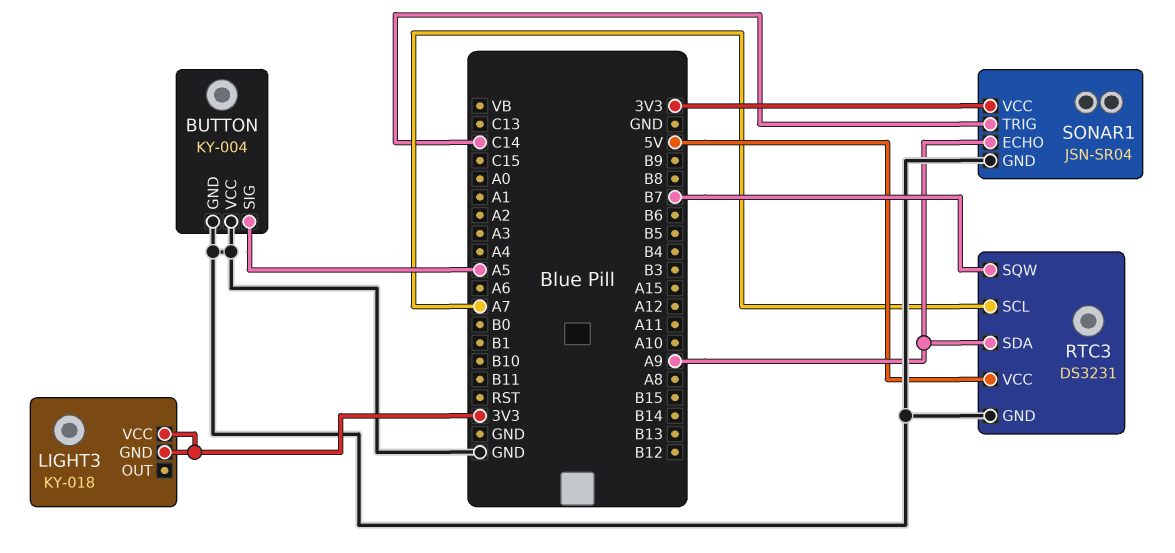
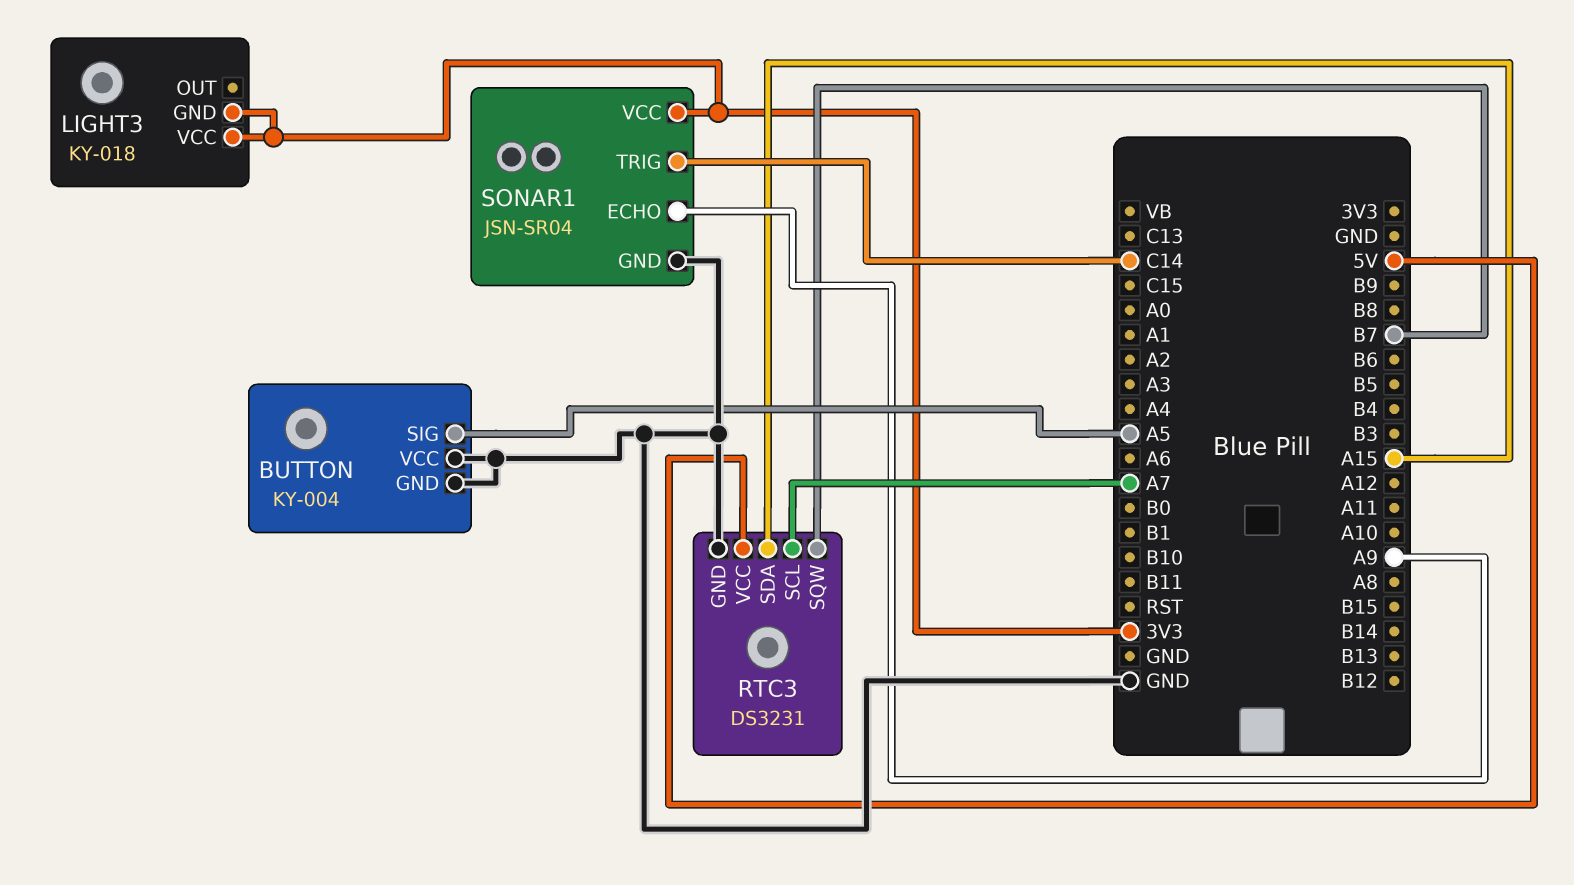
RTC3 pin SDA: A9 -> A15

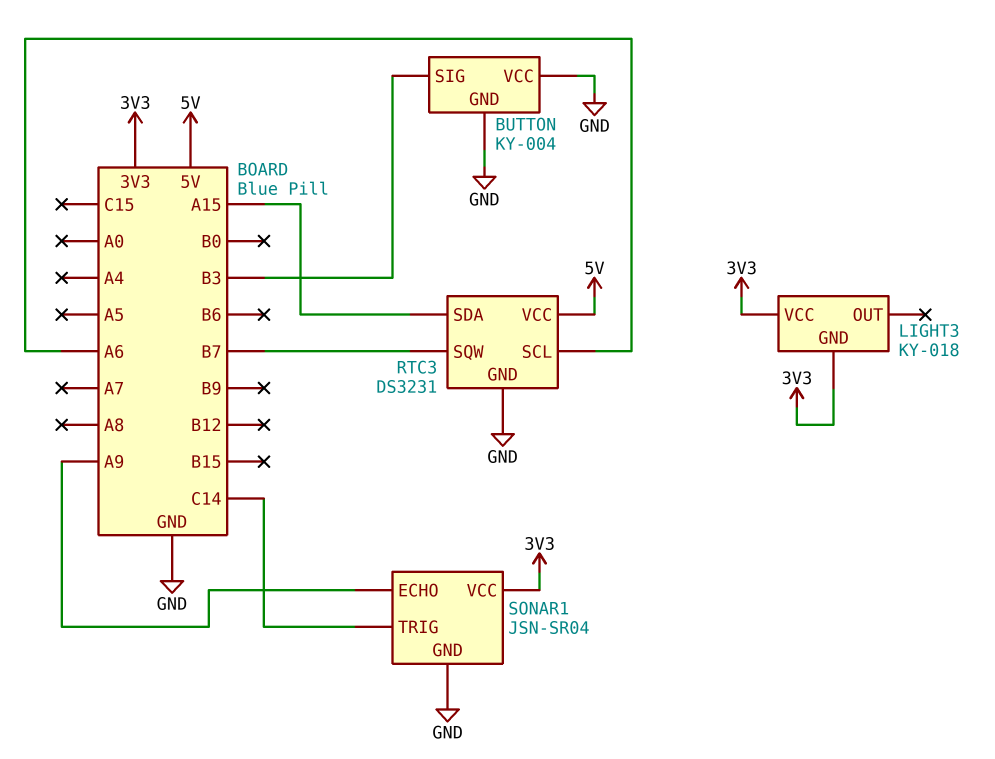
BUTTON pin SIG: A5 -> B3
RTC3 pin SCL: A7 -> A6

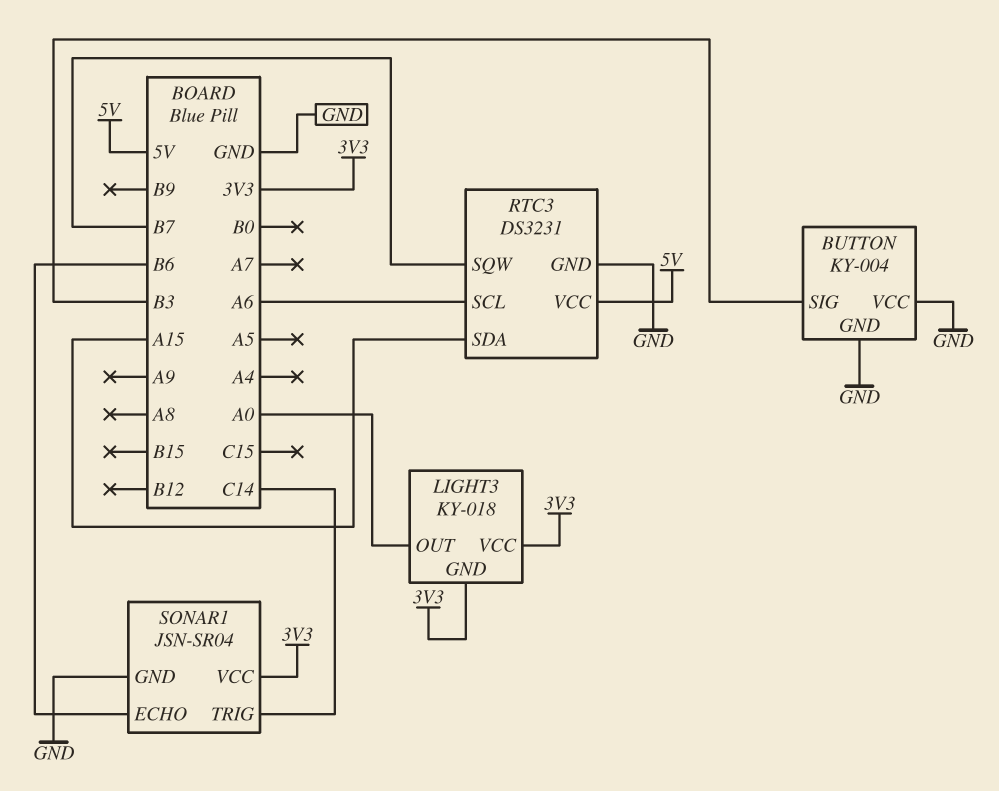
LIGHT3 pin OUT: none -> A0
SONAR1 pin ECHO: A9 -> B6

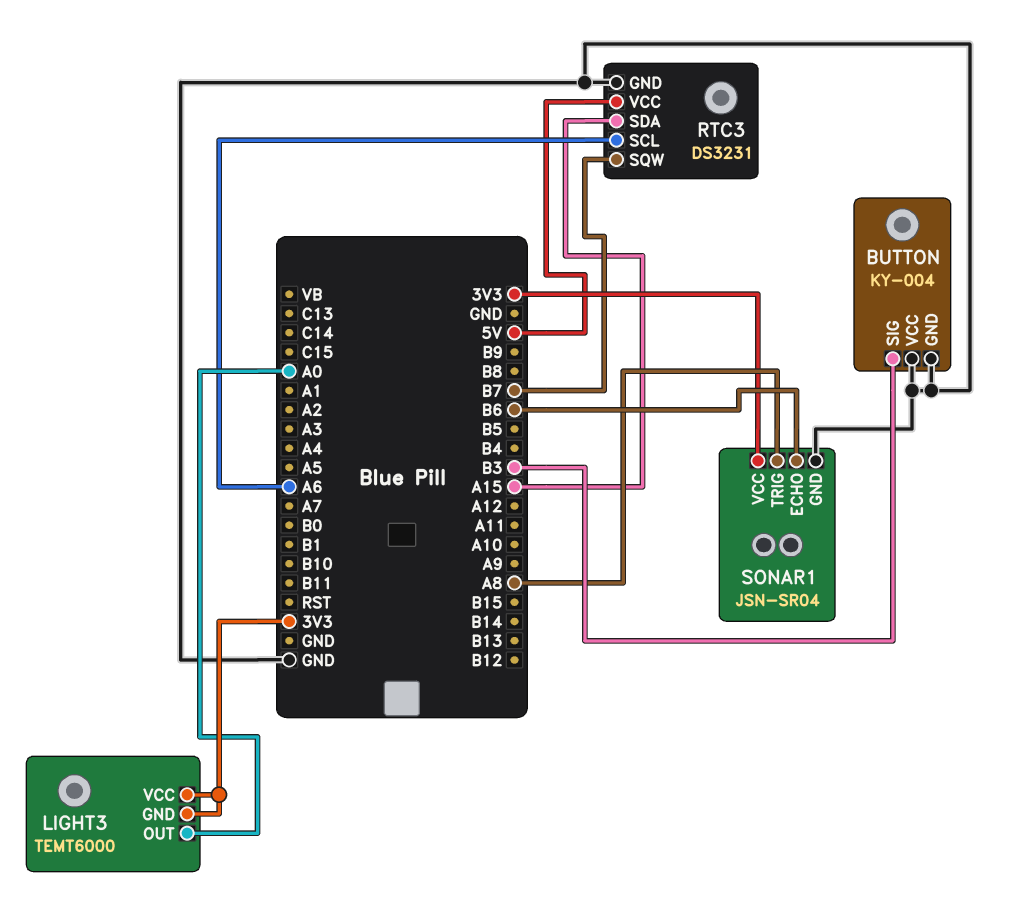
LIGHT3: KY-018 -> TEMT6000
SONAR1 pin TRIG: C14 -> A8

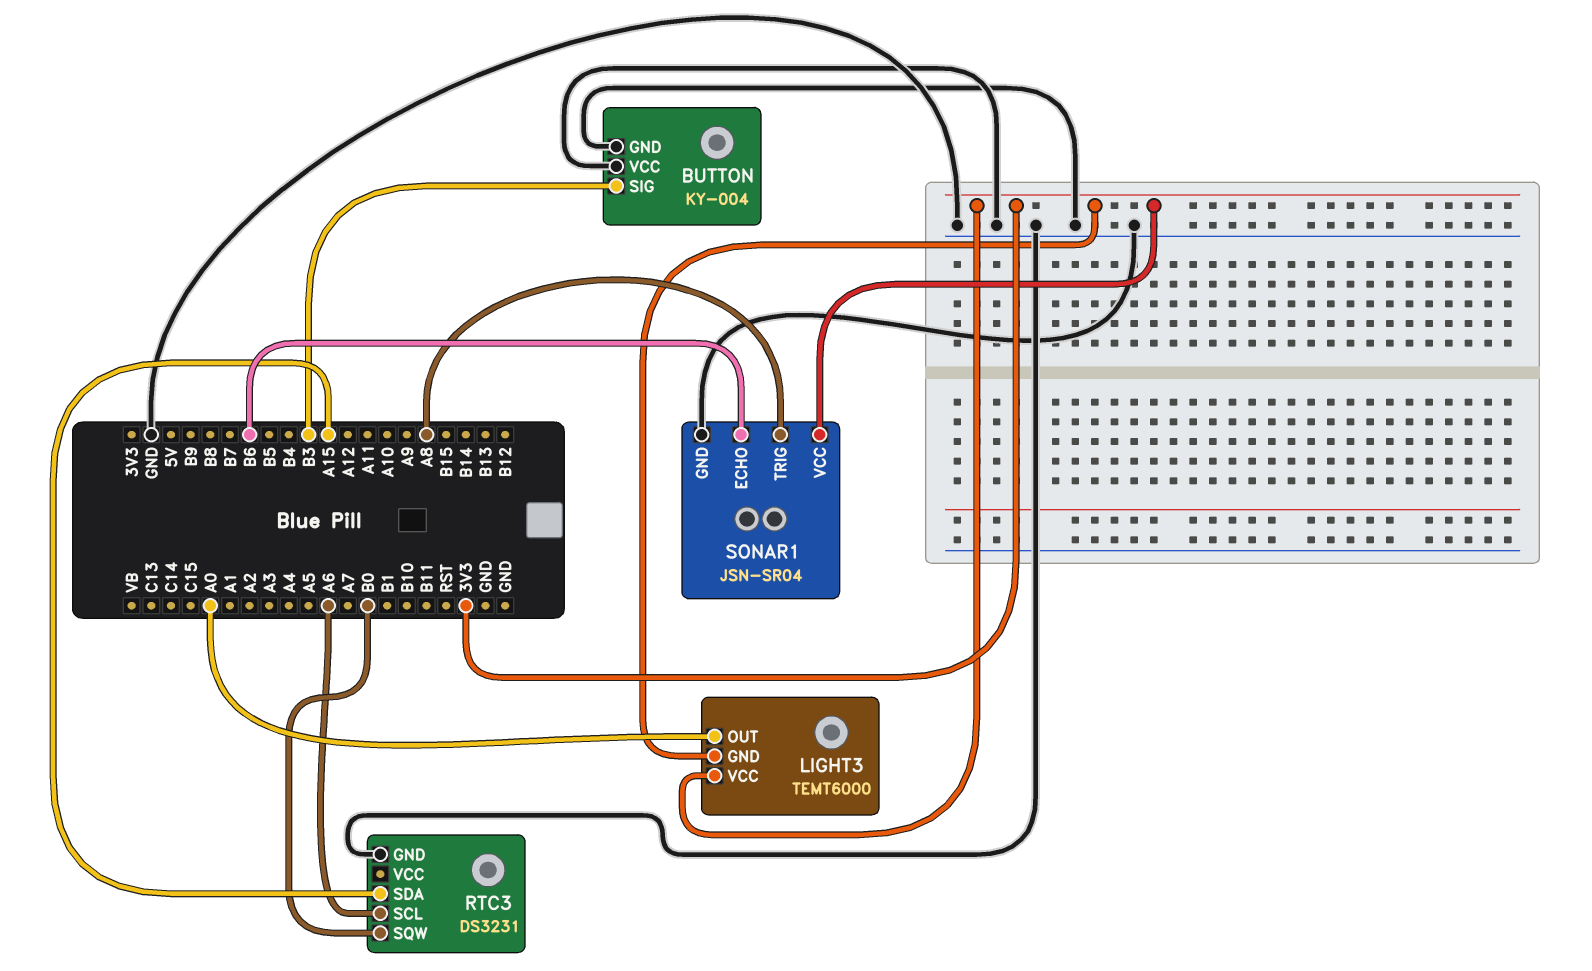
RTC3 pin SQW: B7 -> B0
RTC3 pin VCC: 5V -> none

